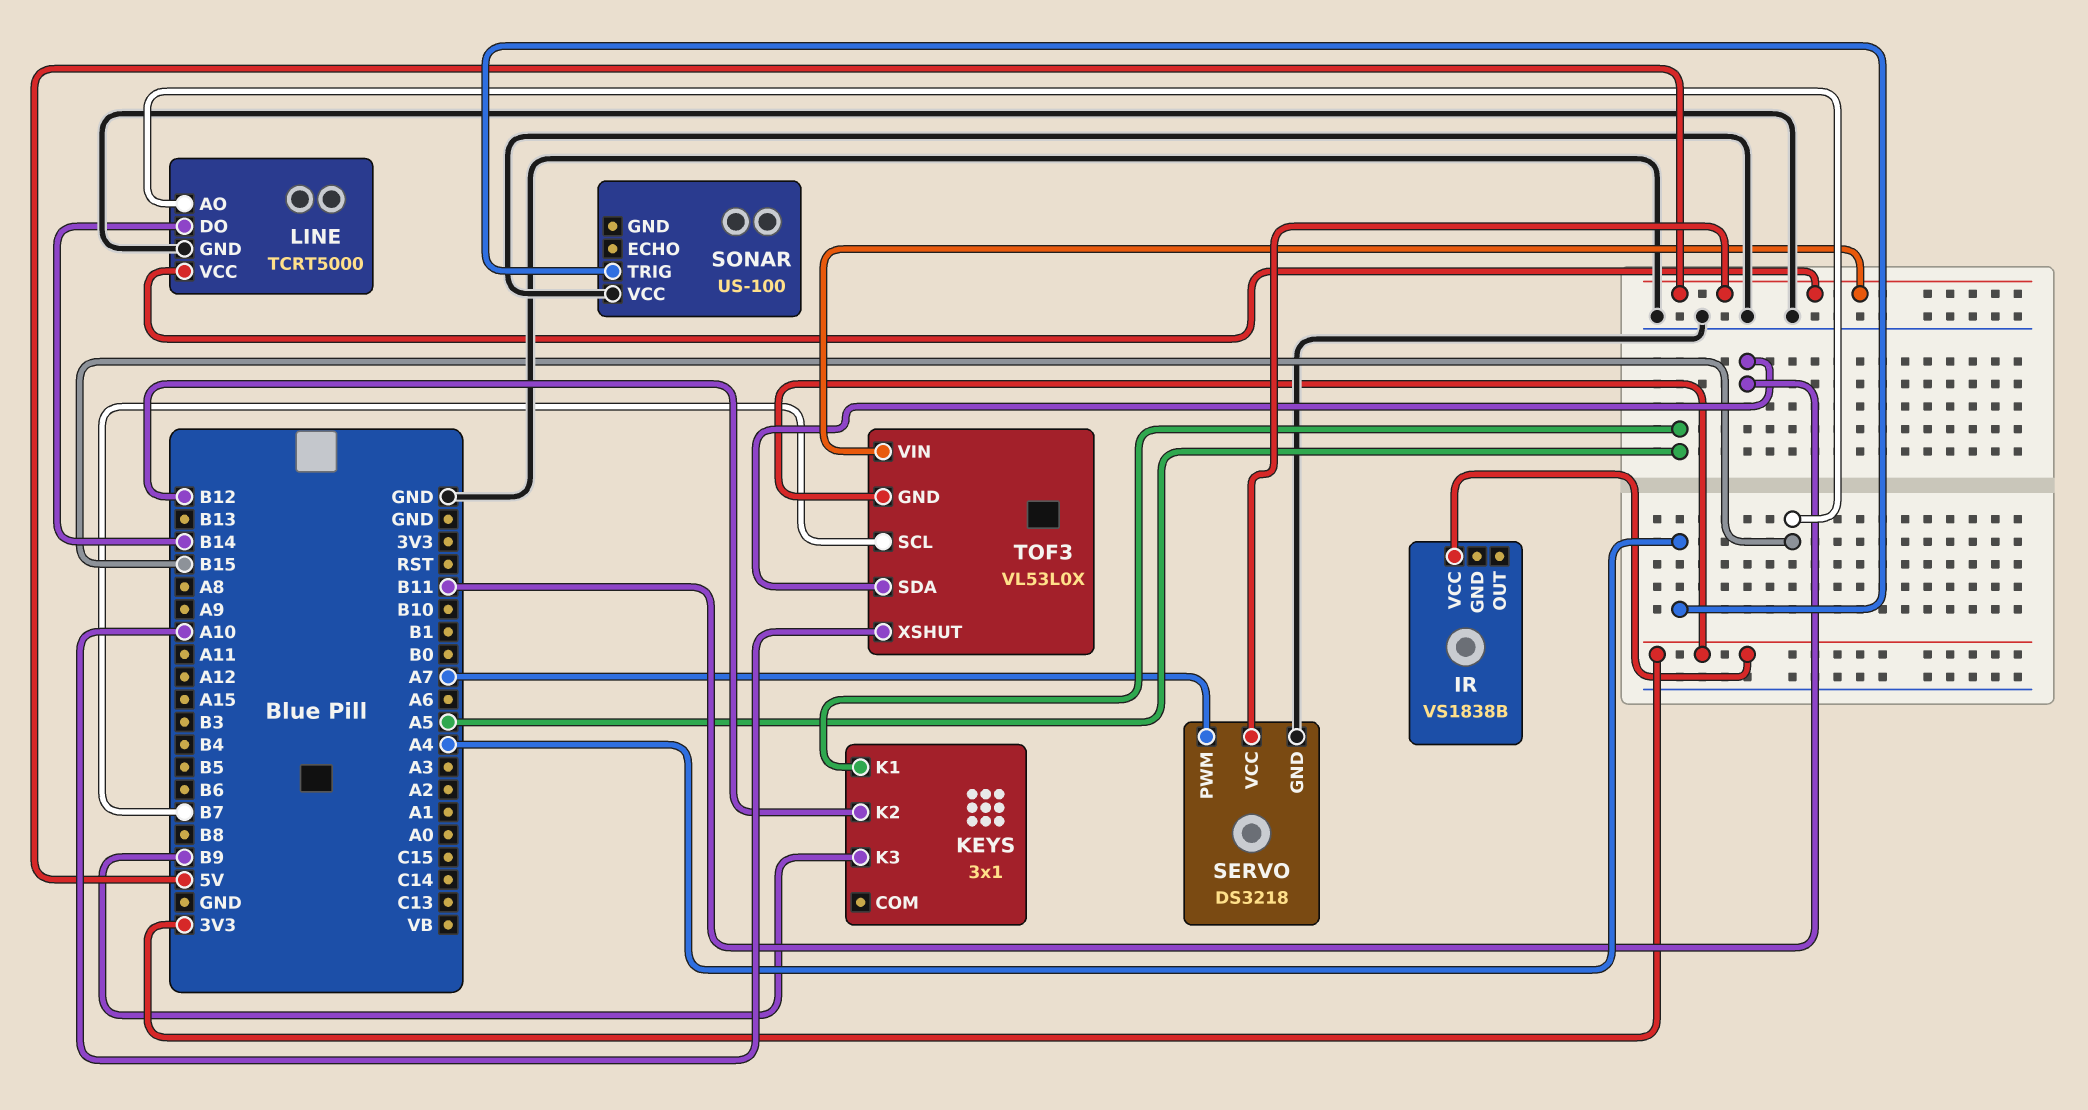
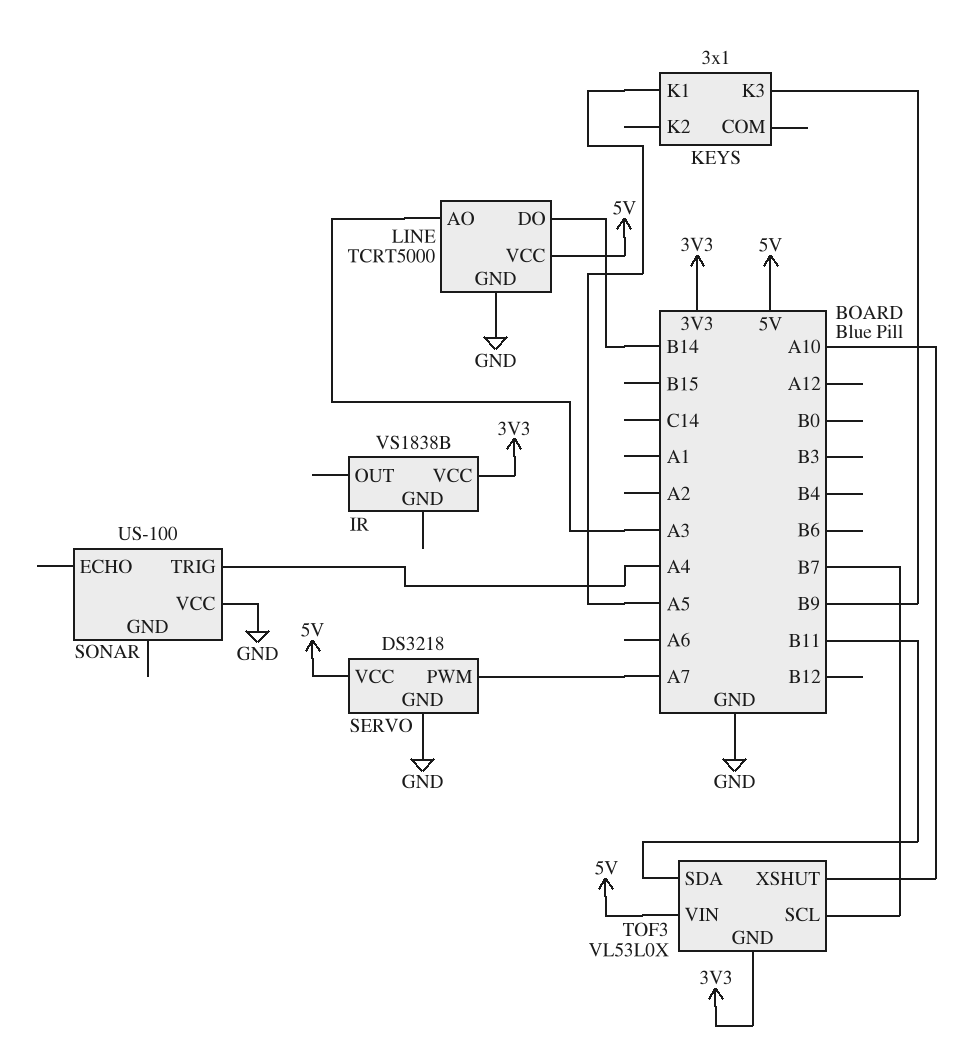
KEYS pin K2: B12 -> none
LINE pin AO: B15 -> A3

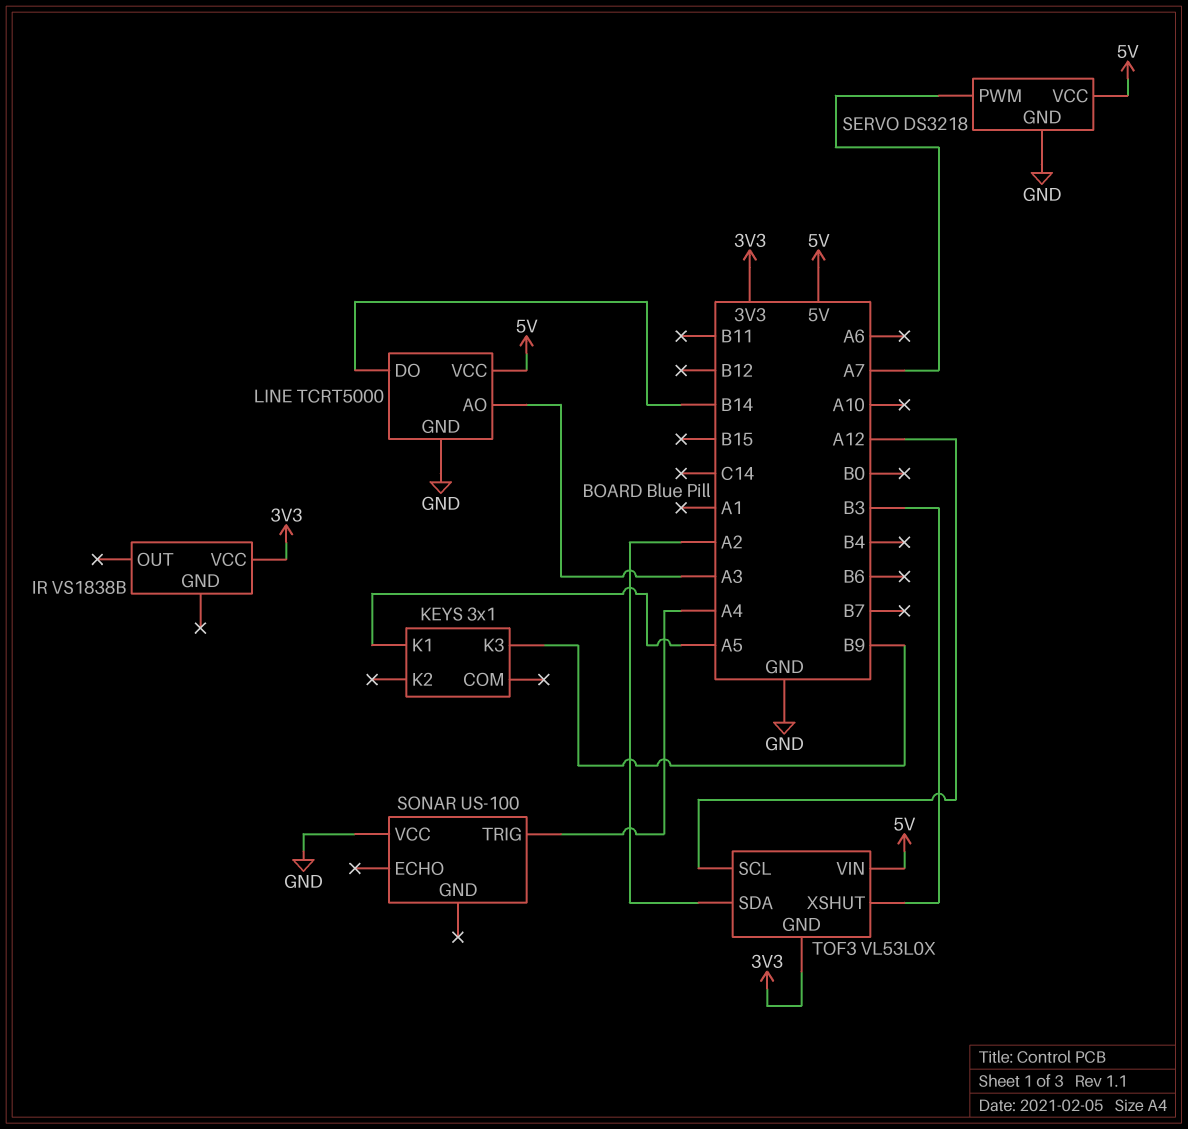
TOF3 pin SCL: B7 -> A12
TOF3 pin SDA: B11 -> A2
TOF3 pin XSHUT: A10 -> B3

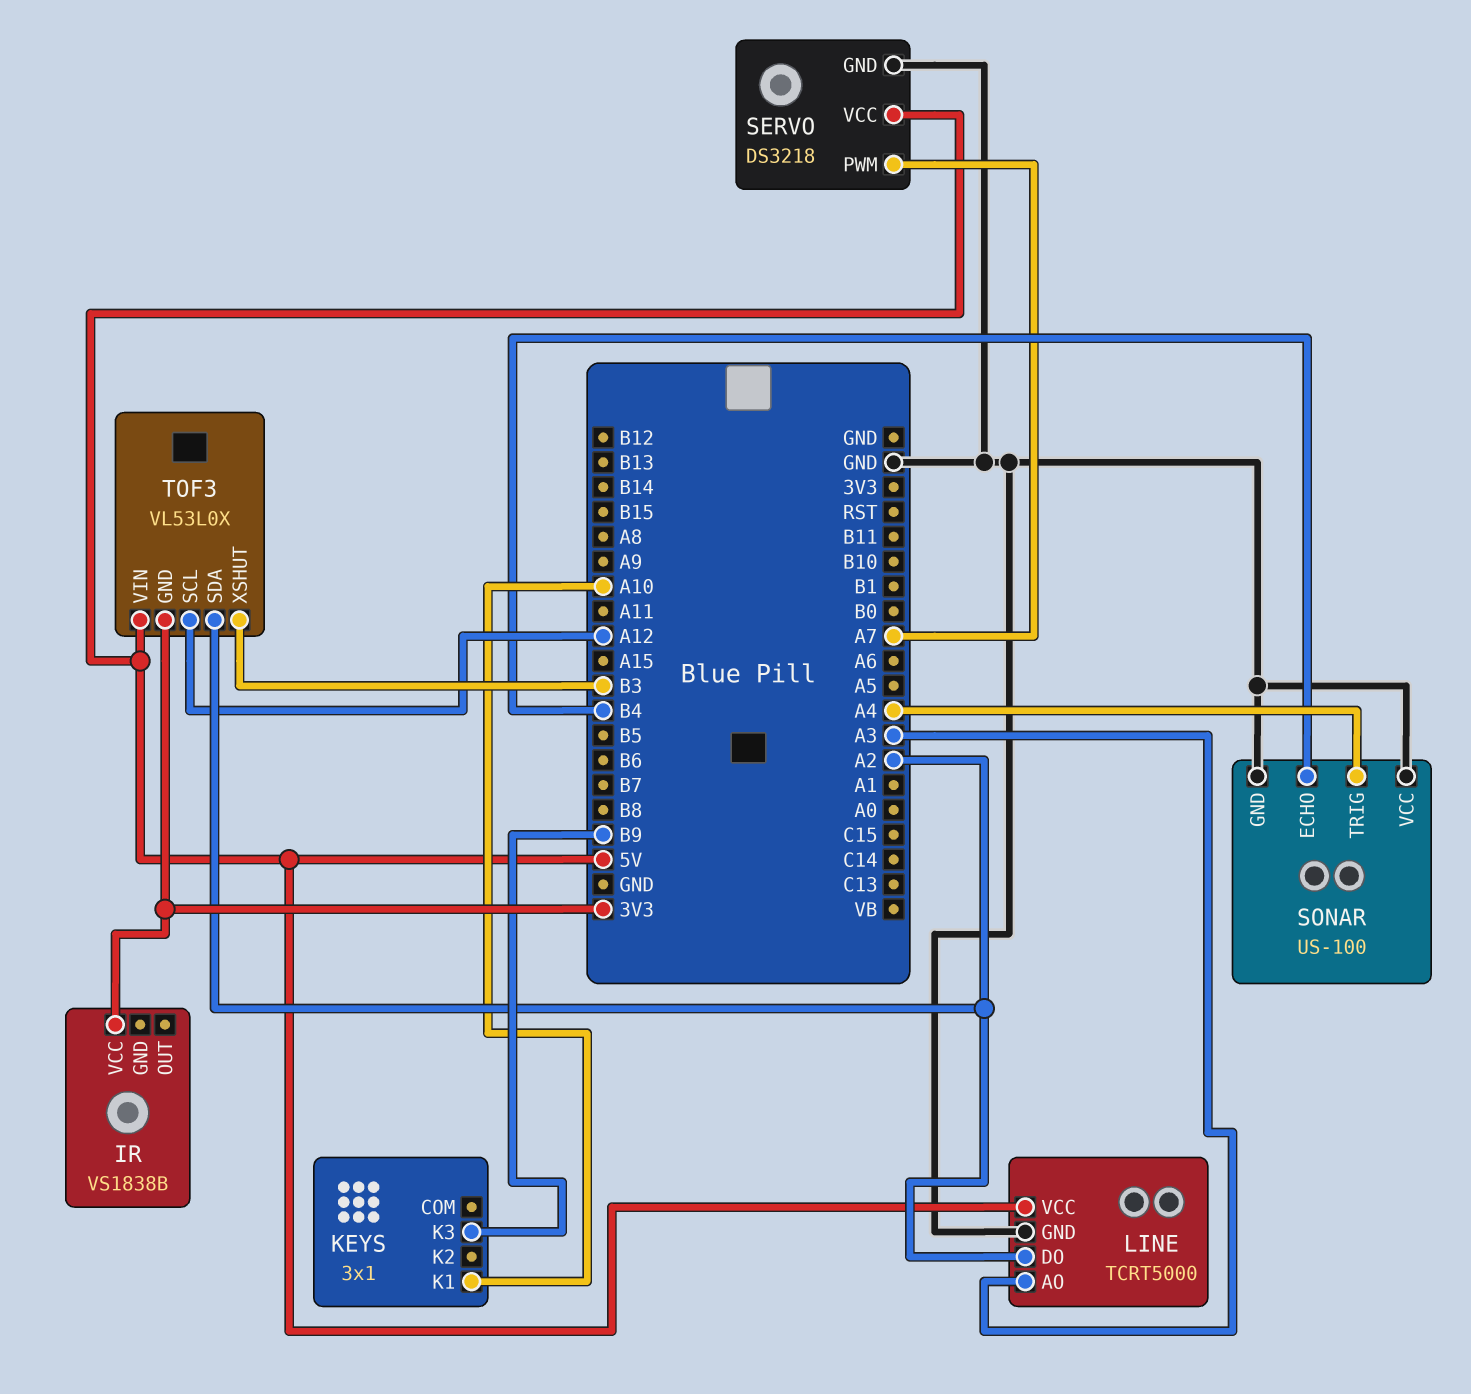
KEYS pin K1: A5 -> A10
LINE pin DO: B14 -> A2
SONAR pin ECHO: none -> B4
SONAR pin GND: none -> GND

